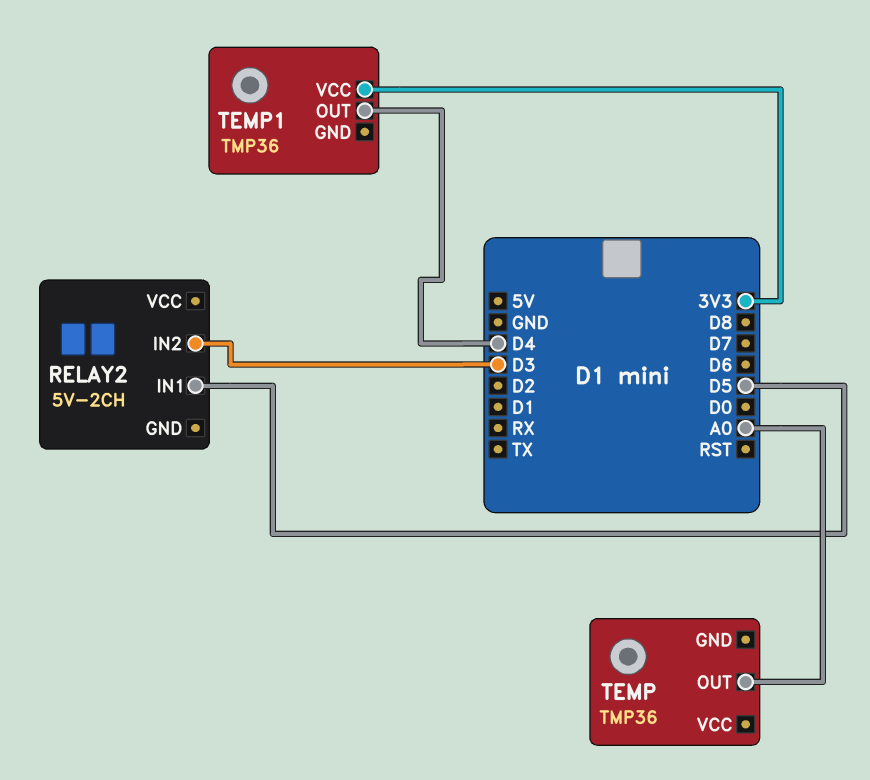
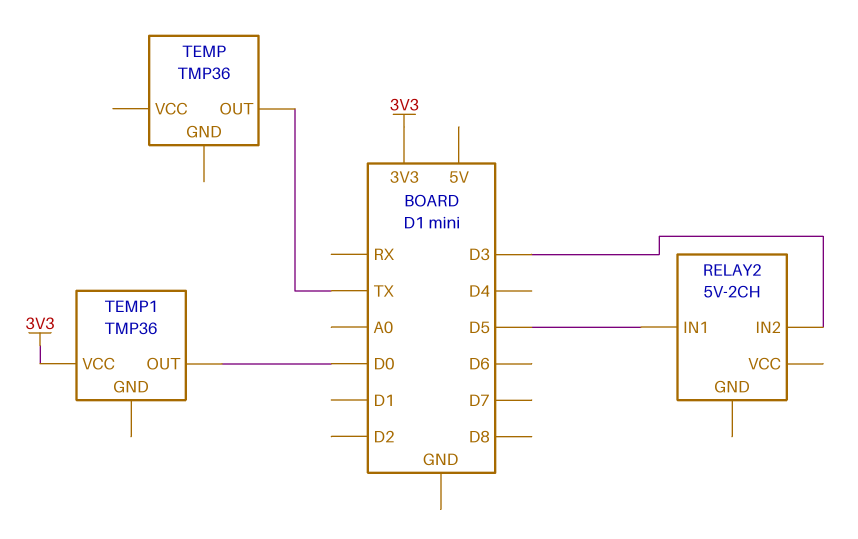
TEMP pin OUT: A0 -> TX
TEMP1 pin OUT: D4 -> D0

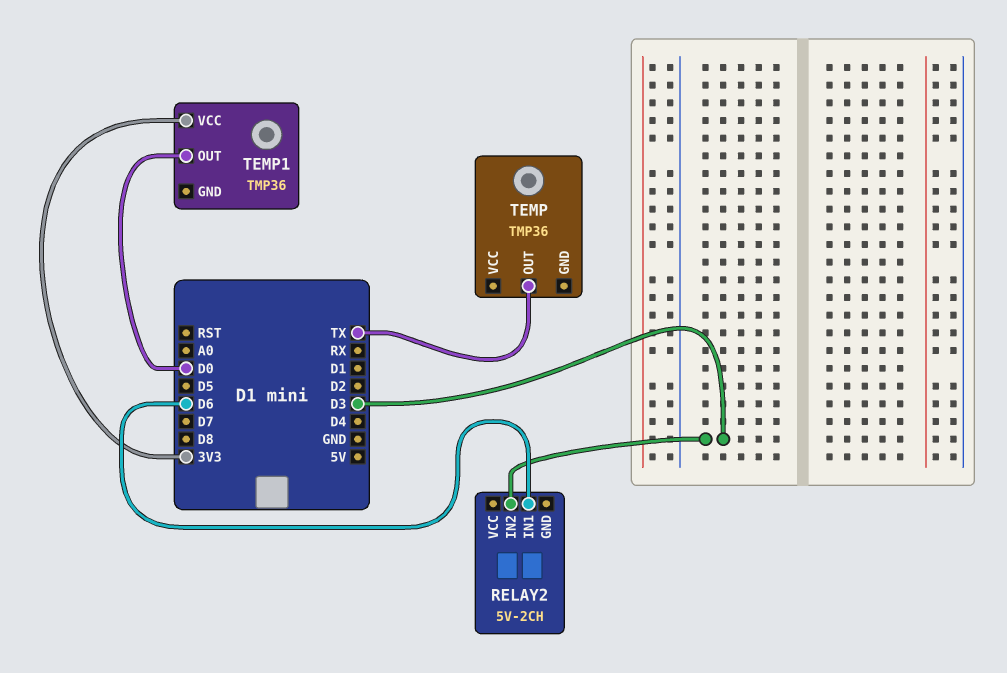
RELAY2 pin IN1: D5 -> D6

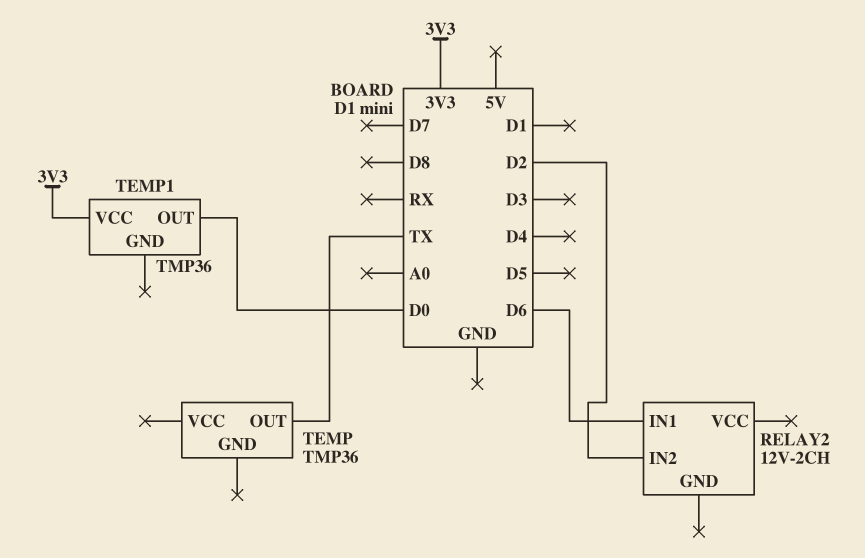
RELAY2: 5V-2CH -> 12V-2CH
RELAY2 pin IN2: D3 -> D2

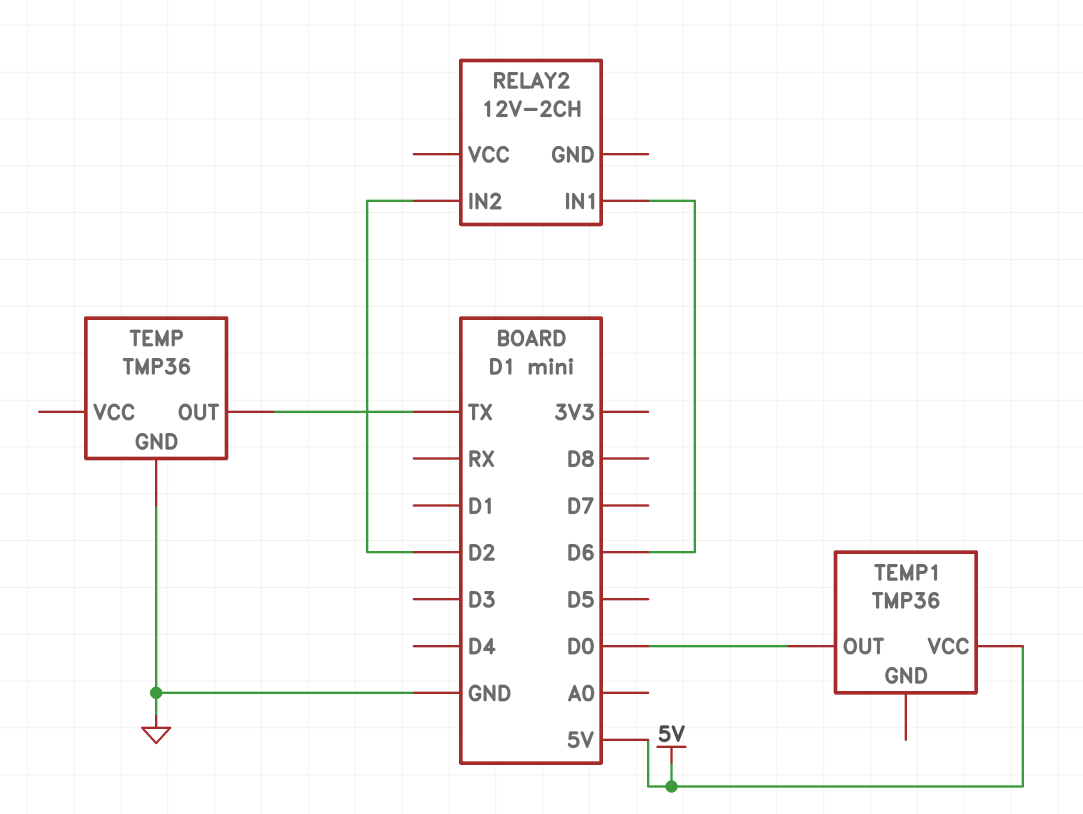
TEMP pin GND: none -> GND
TEMP1 pin VCC: 3V3 -> 5V

